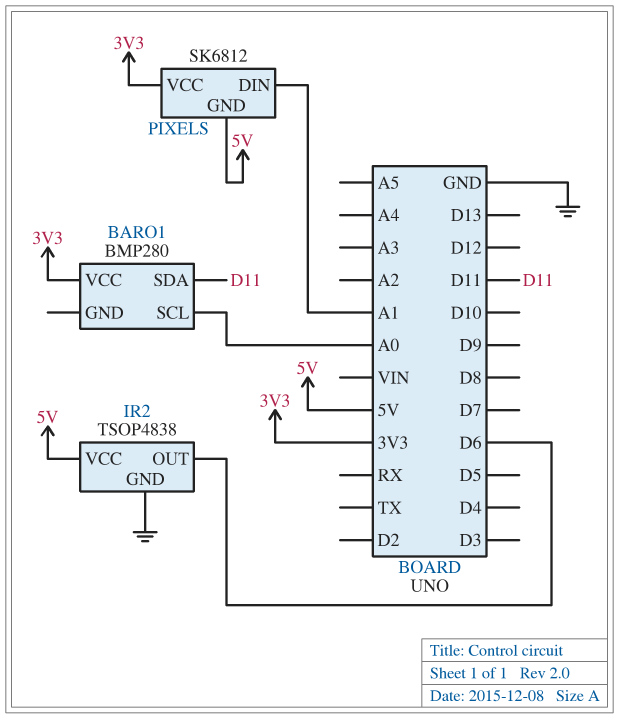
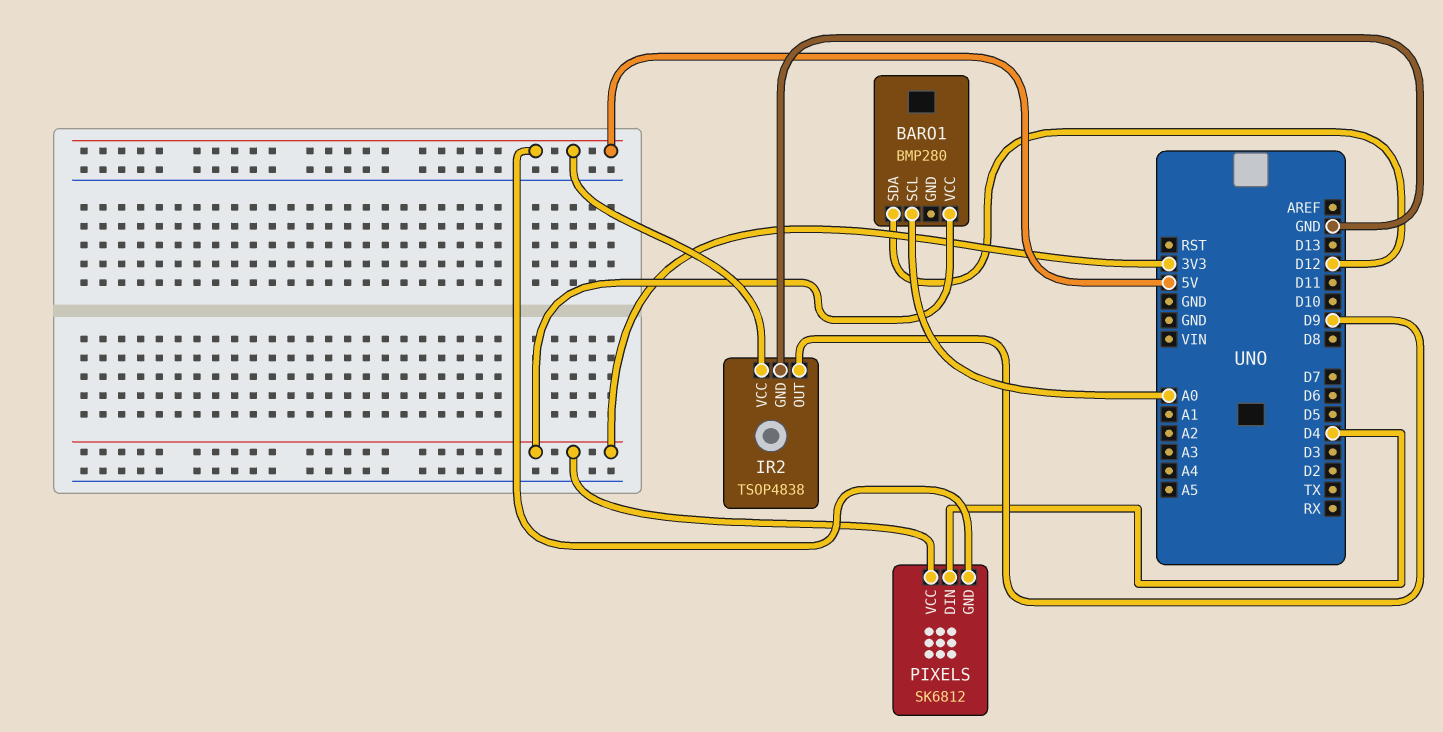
BARO1 pin SDA: D11 -> D12
IR2 pin OUT: D6 -> D9
PIXELS pin DIN: A1 -> D4

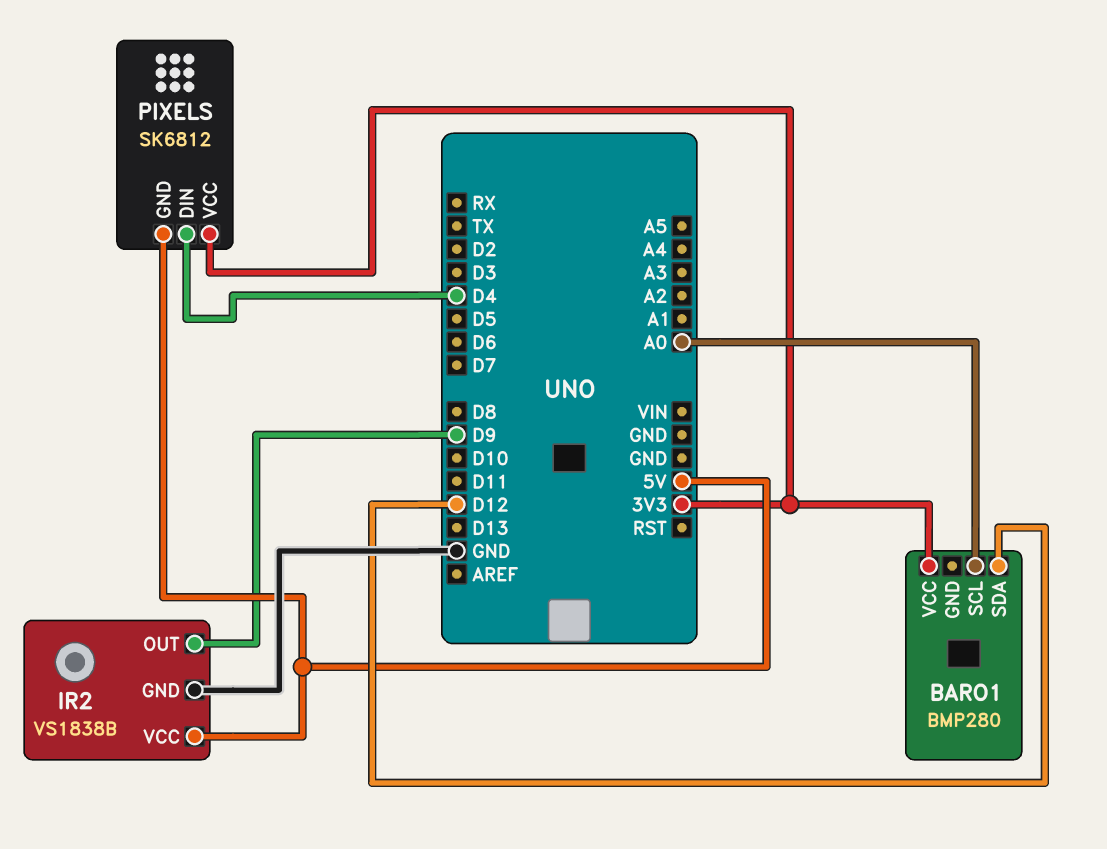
IR2: TSOP4838 -> VS1838B

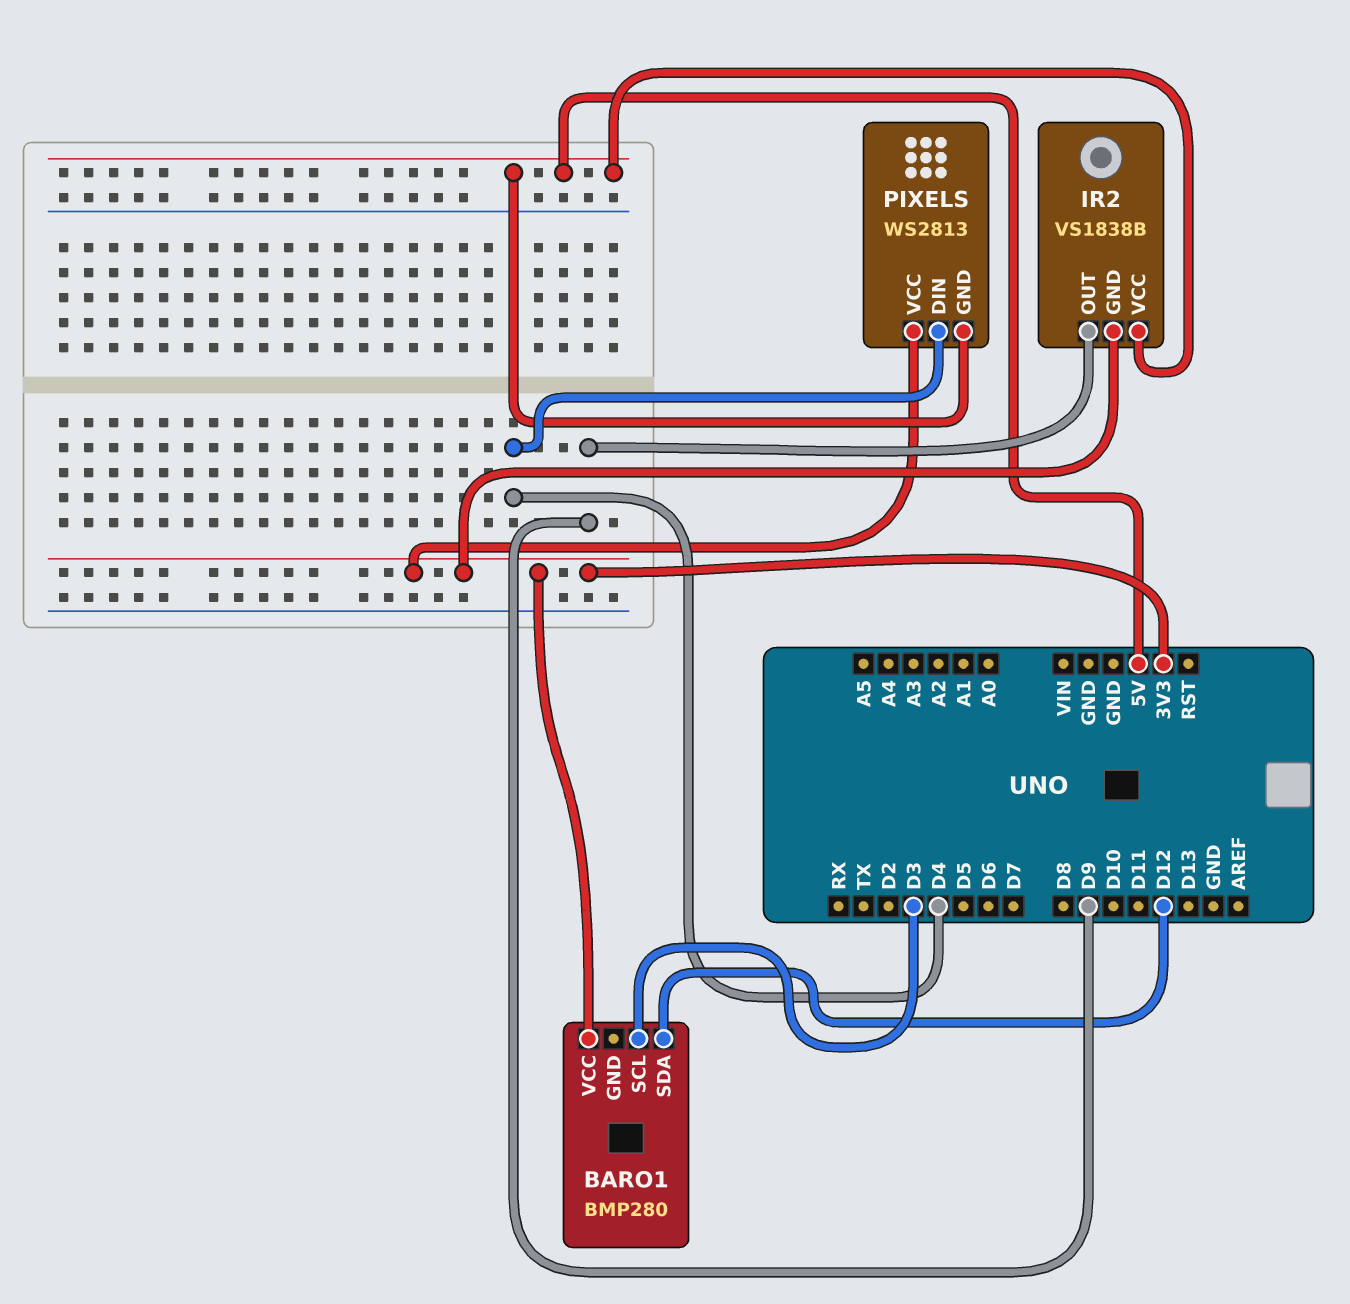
BARO1 pin SCL: A0 -> D3
IR2 pin GND: GND -> 3V3
PIXELS: SK6812 -> WS2813

